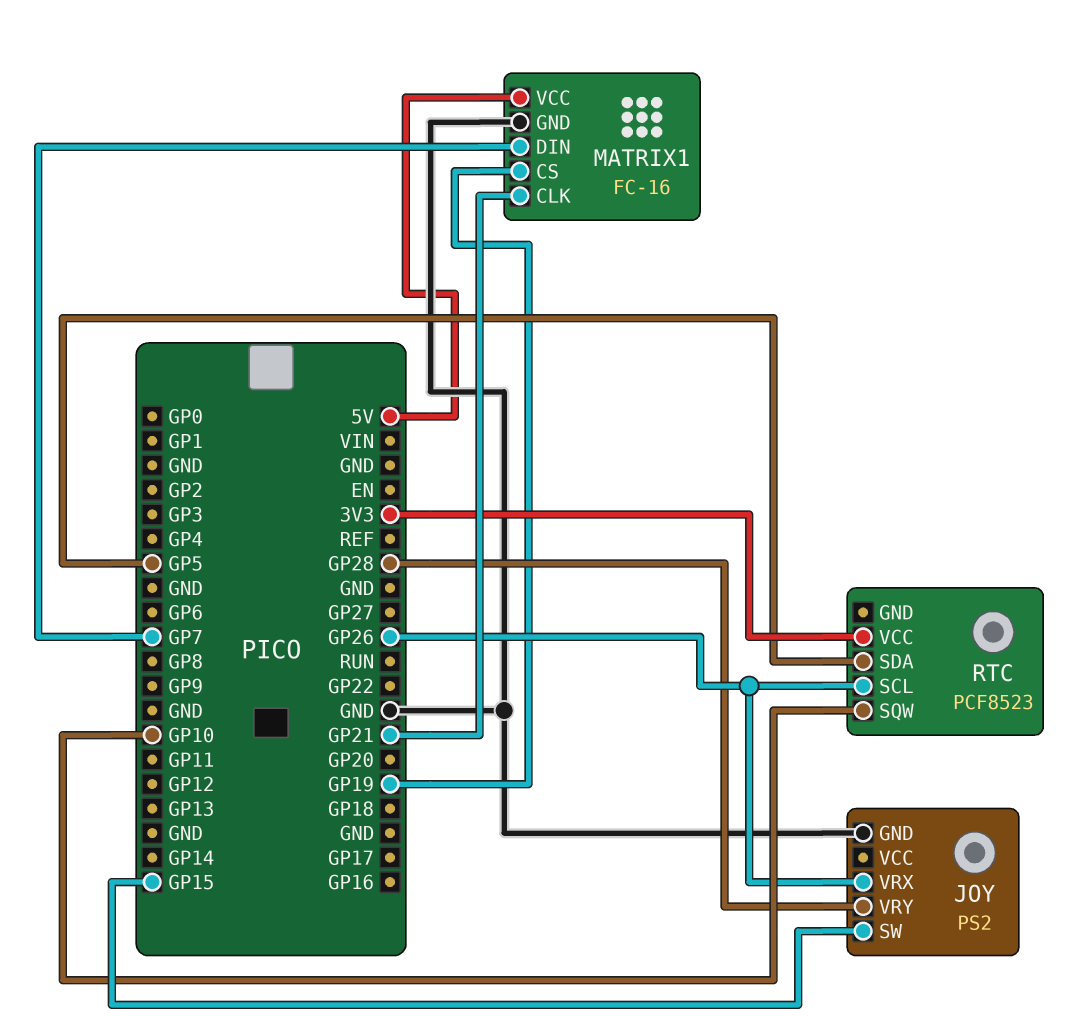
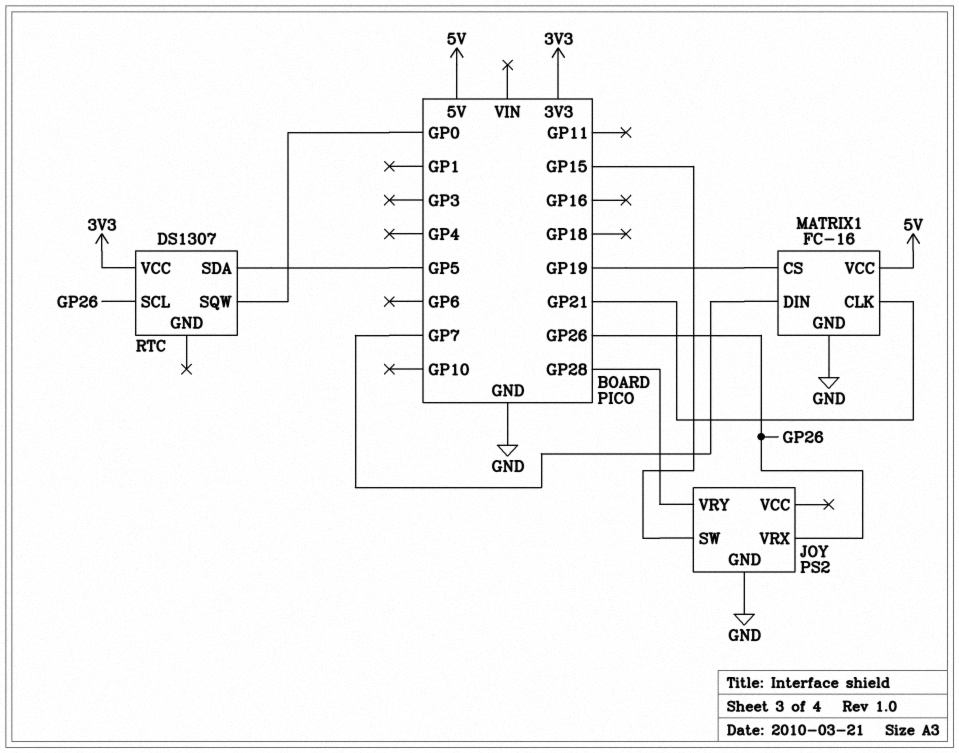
RTC: PCF8523 -> DS1307
RTC pin SQW: GP10 -> GP0

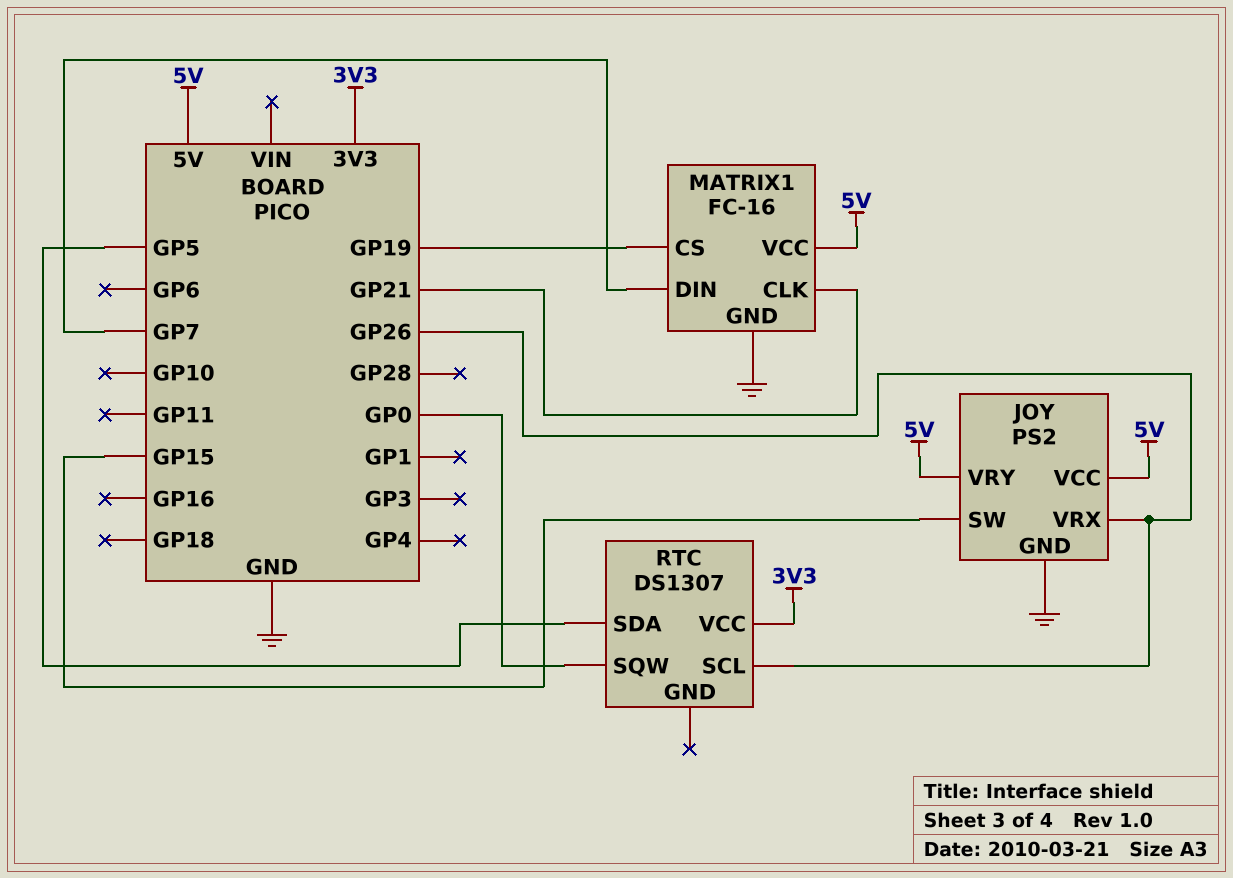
JOY pin VCC: none -> 5V
JOY pin VRY: GP28 -> 5V

